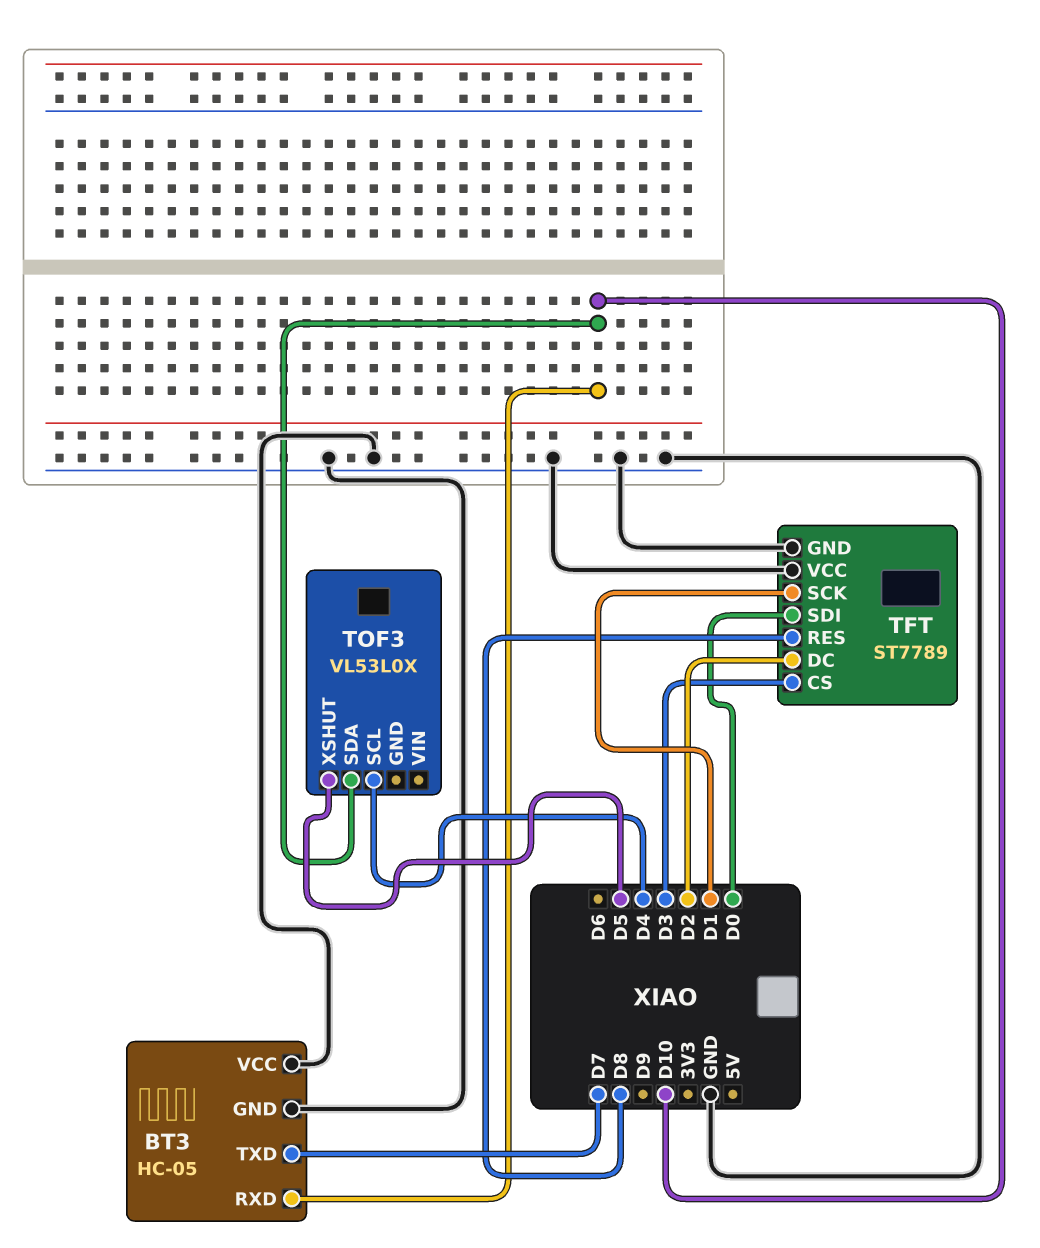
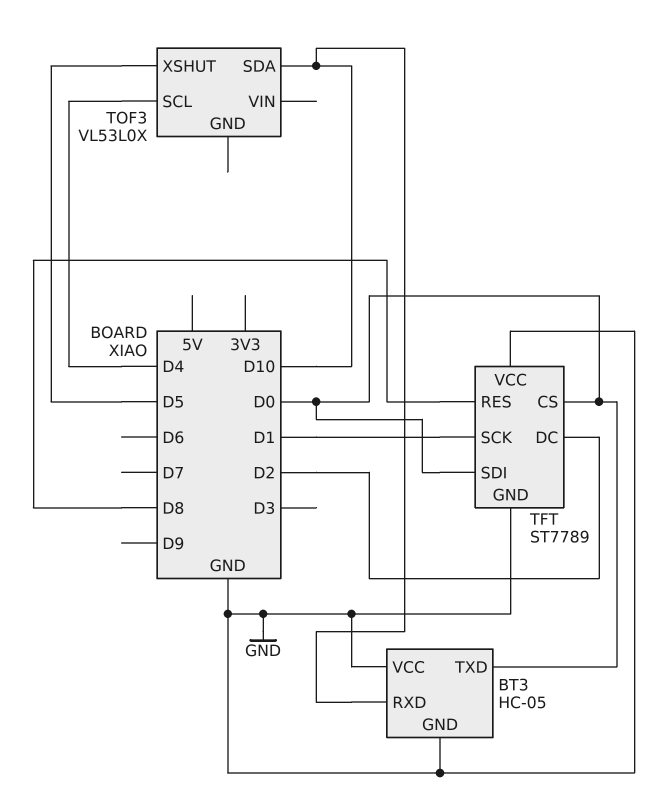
BT3 pin TXD: D7 -> D0
TFT pin CS: D3 -> D0

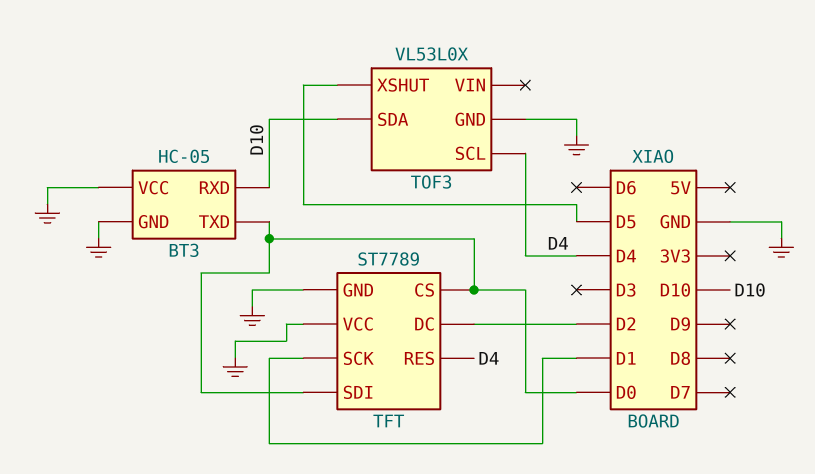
TFT pin RES: D8 -> D4
TOF3 pin GND: none -> GND

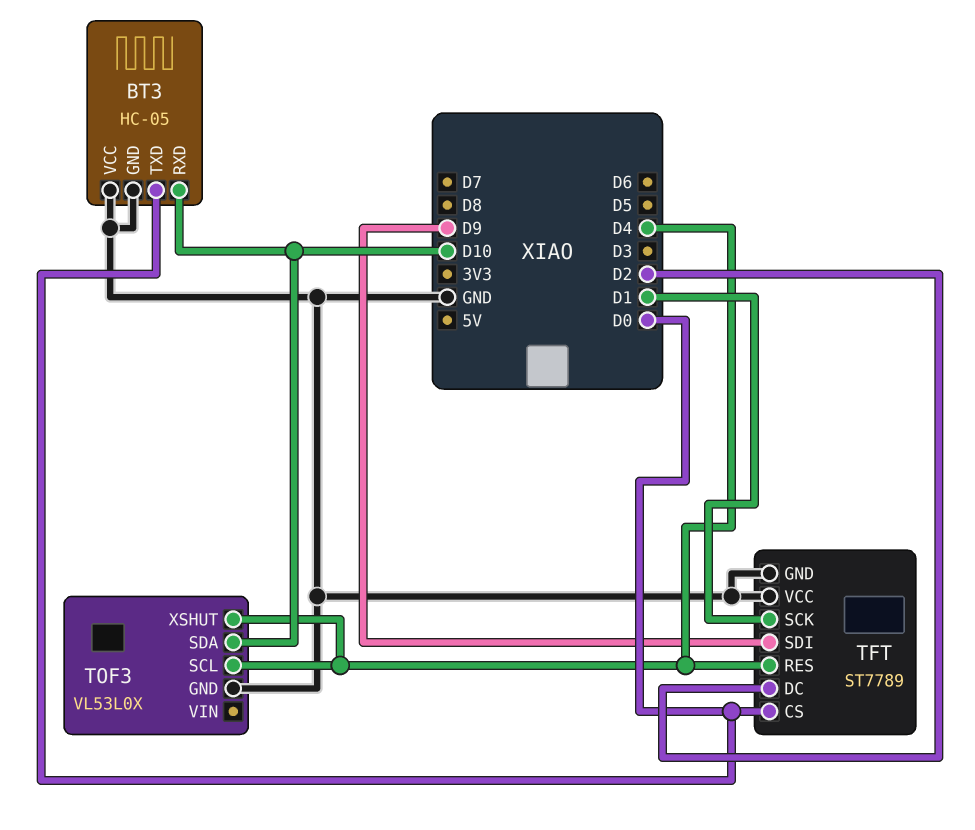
TFT pin SDI: D0 -> D9
TOF3 pin XSHUT: D5 -> D4

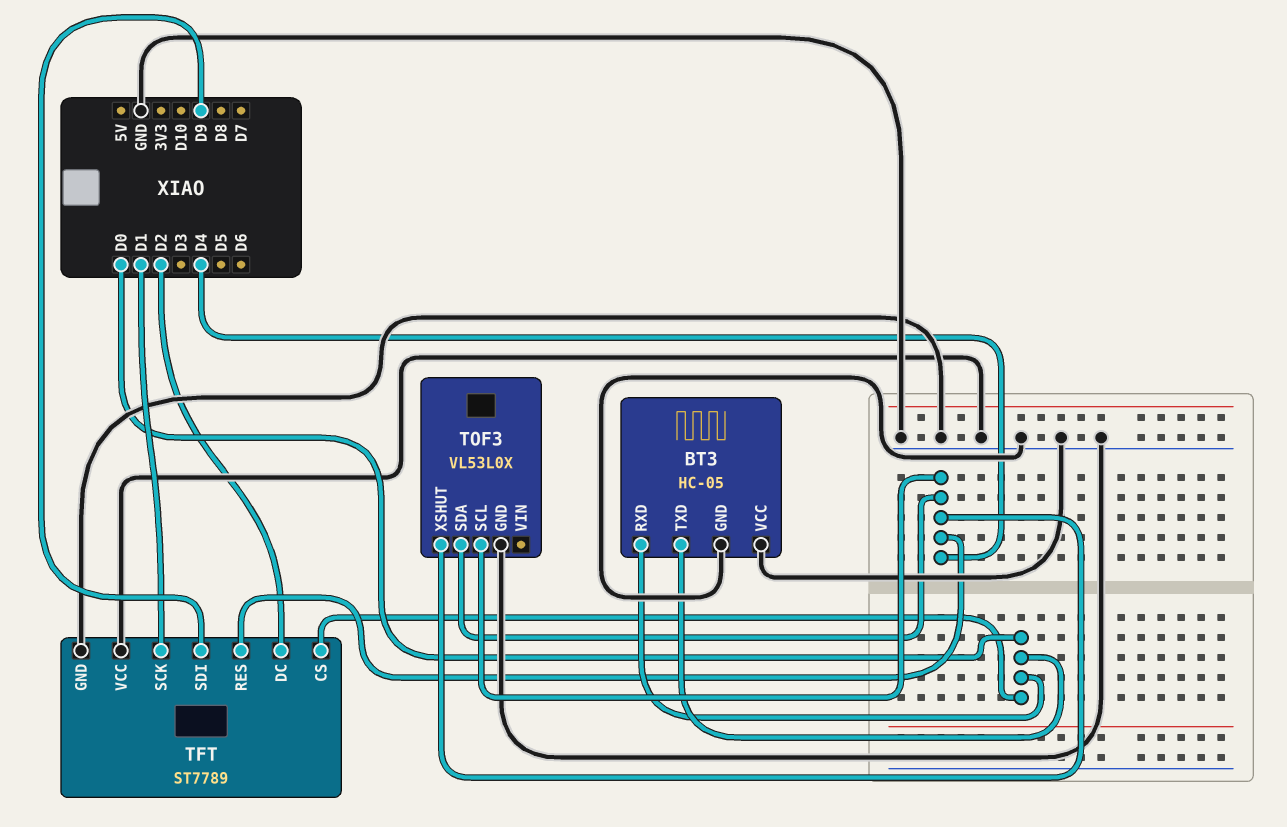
BT3 pin RXD: D10 -> D0
TOF3 pin SDA: D10 -> D4

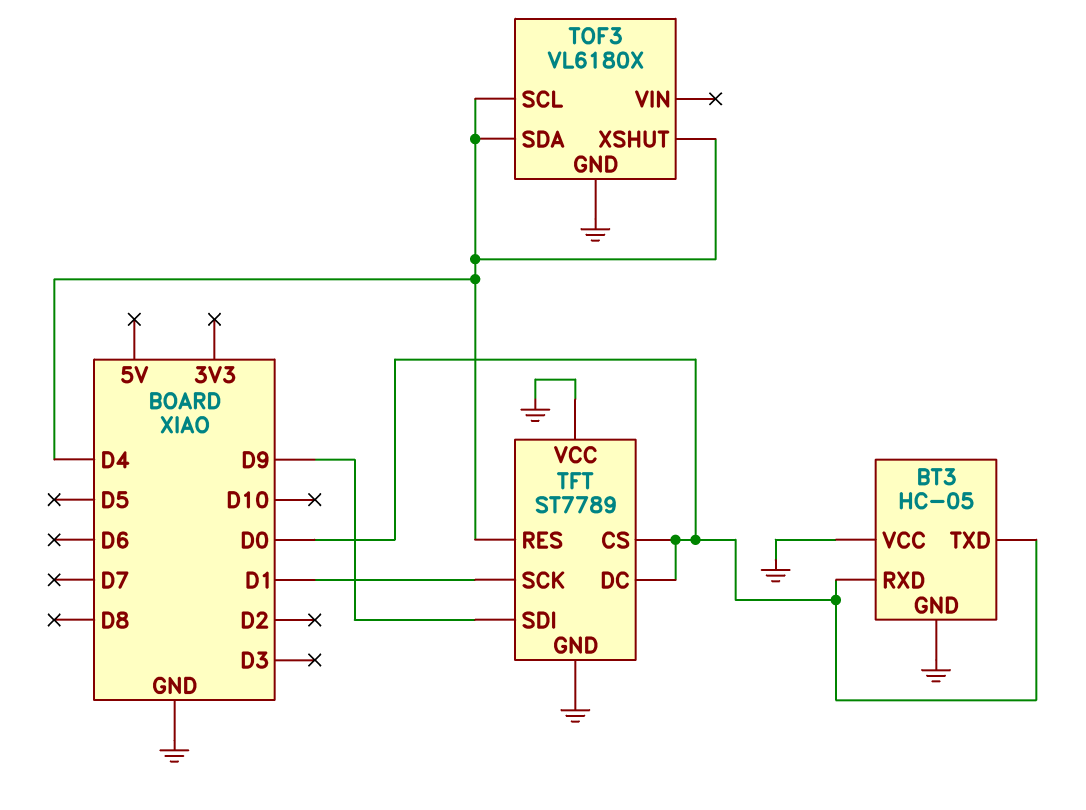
TFT pin DC: D2 -> D0
TOF3: VL53L0X -> VL6180X

